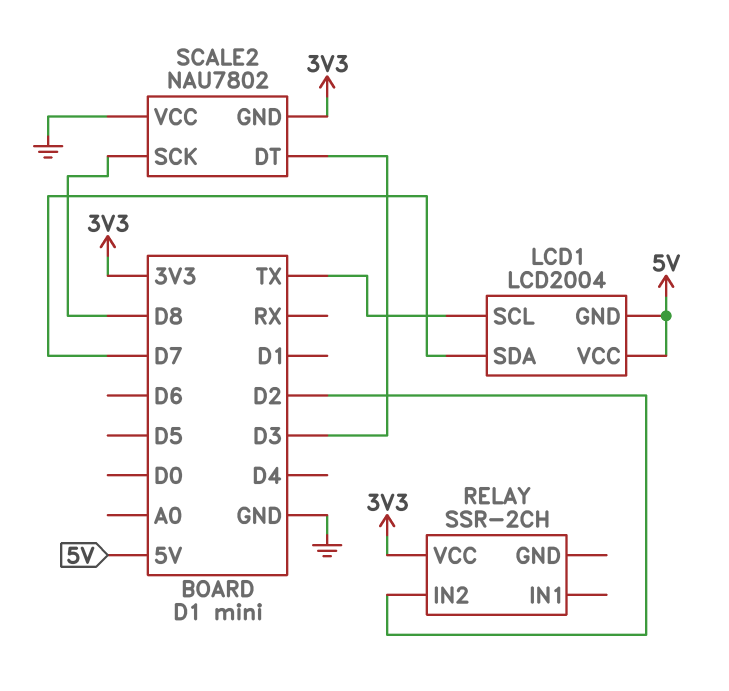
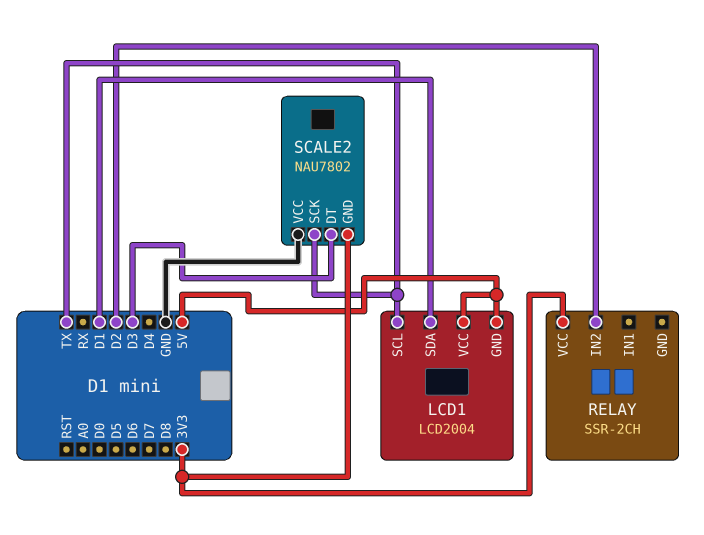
LCD1 pin SDA: D7 -> D1
SCALE2 pin SCK: D8 -> TX

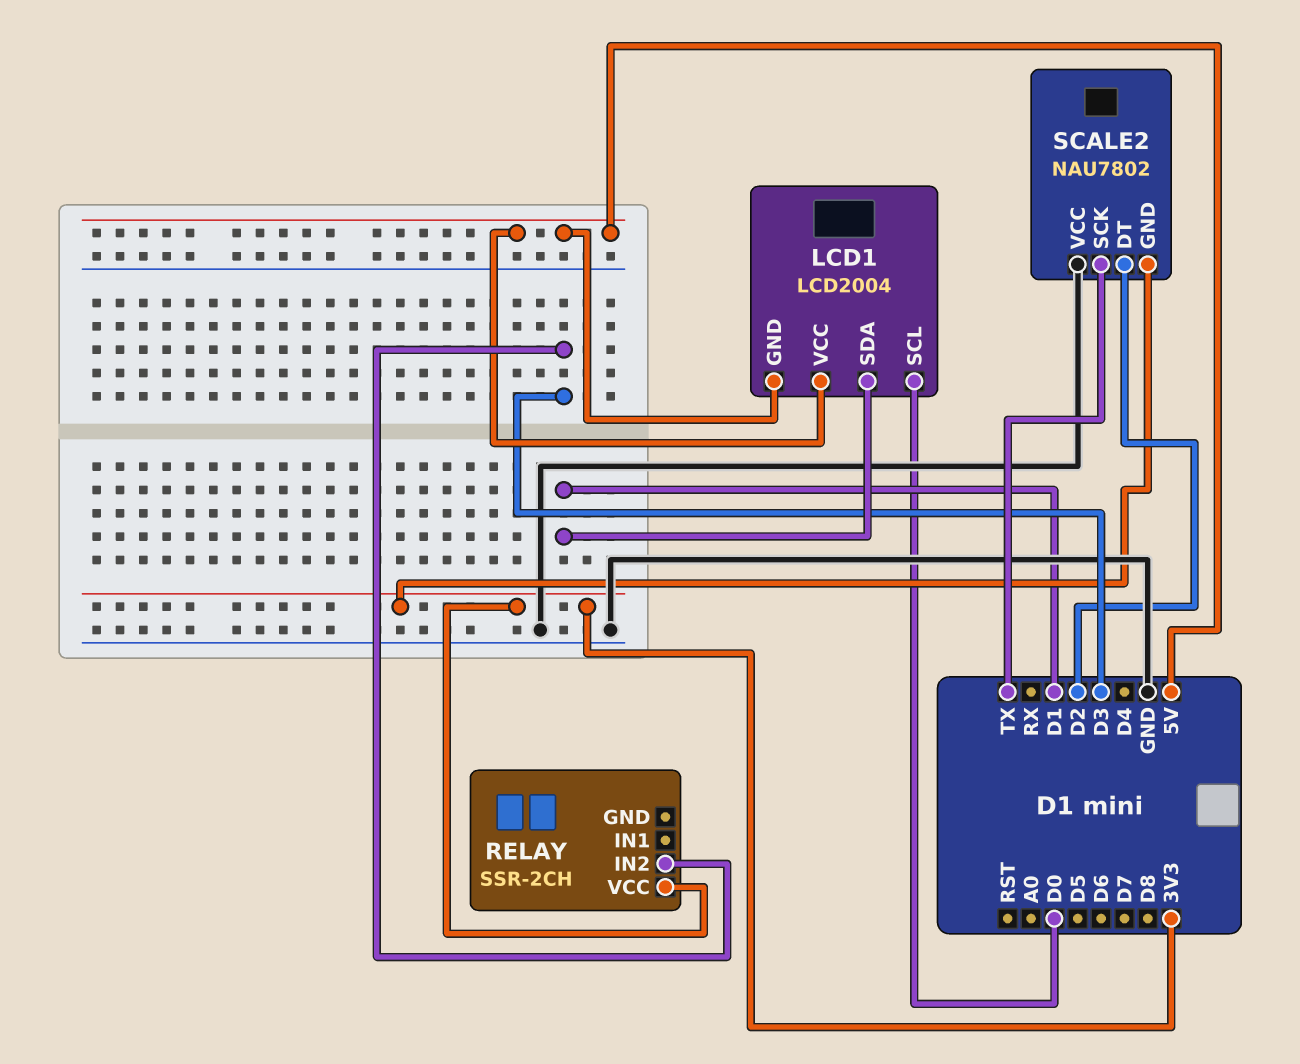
LCD1 pin SCL: TX -> D0
RELAY pin IN2: D2 -> D3
SCALE2 pin DT: D3 -> D2

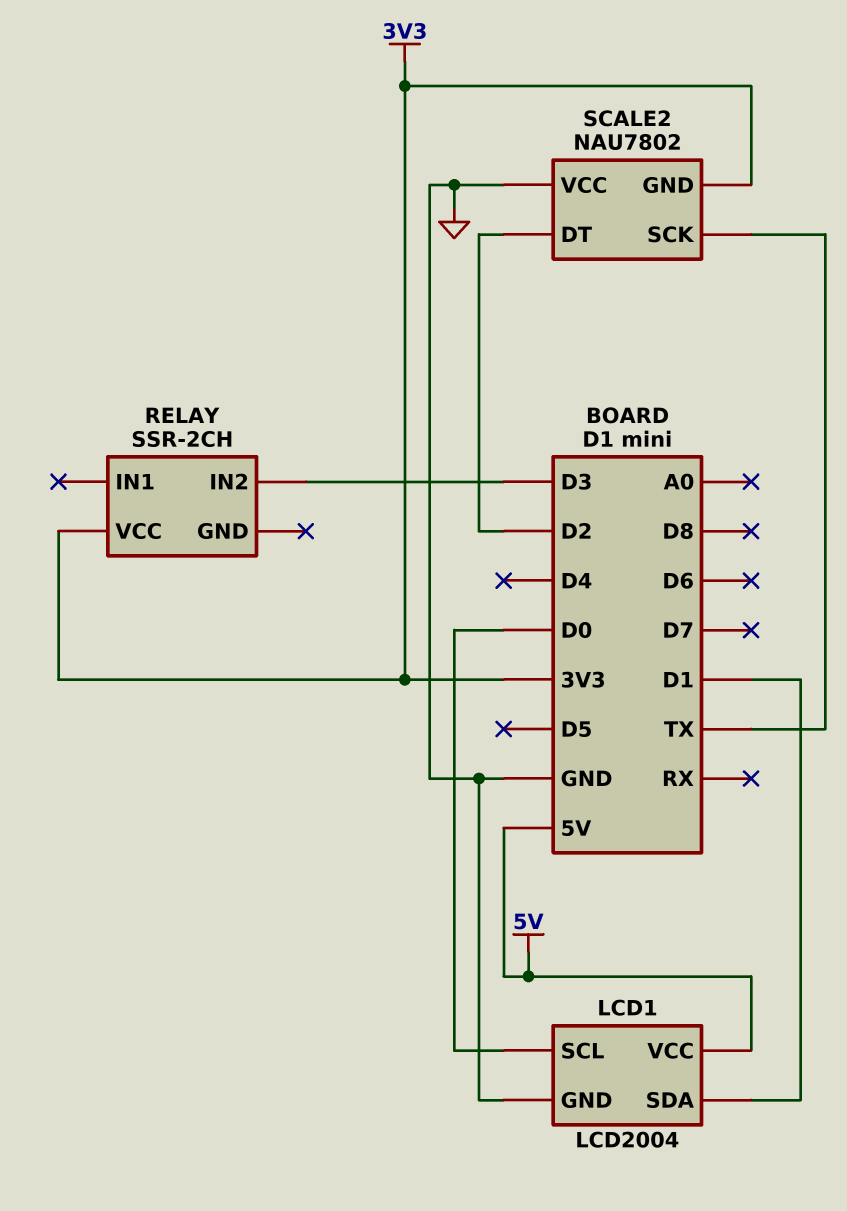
LCD1 pin GND: 5V -> GND

